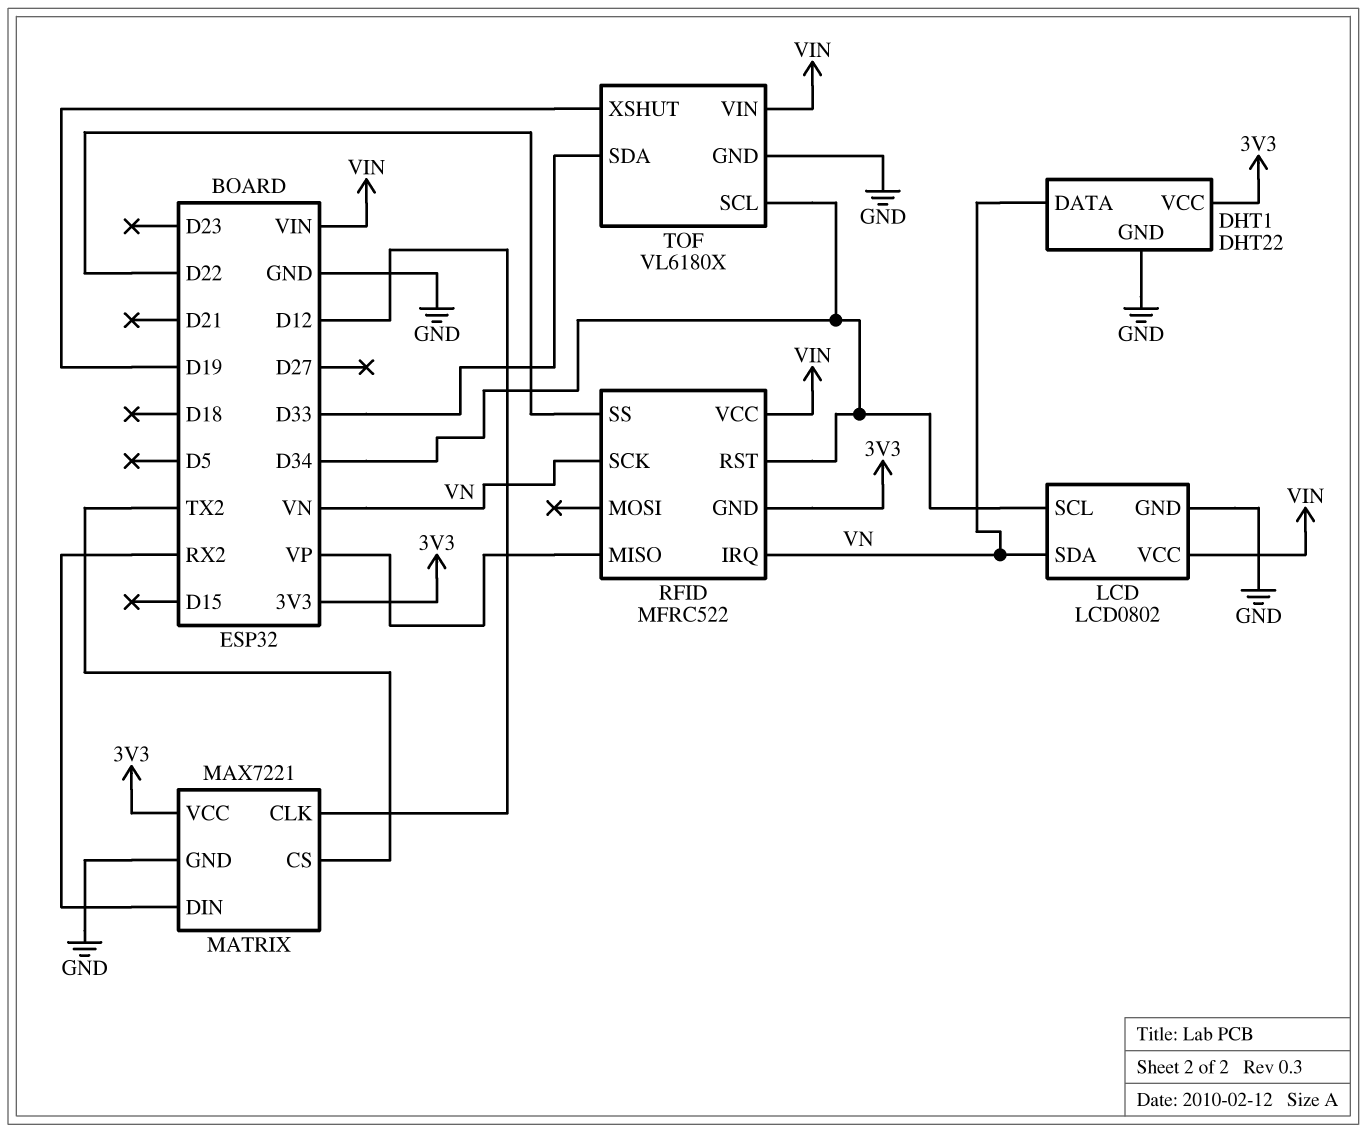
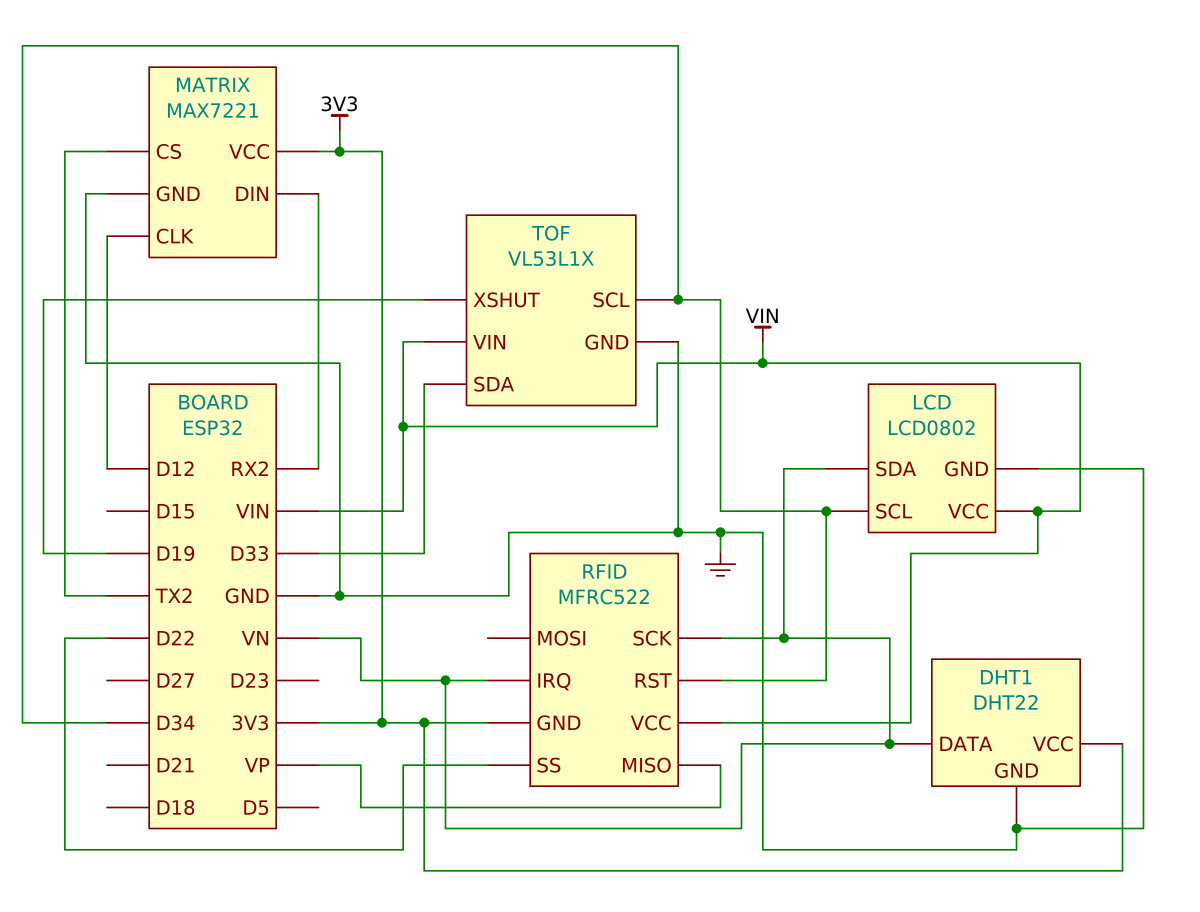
TOF: VL6180X -> VL53L1X

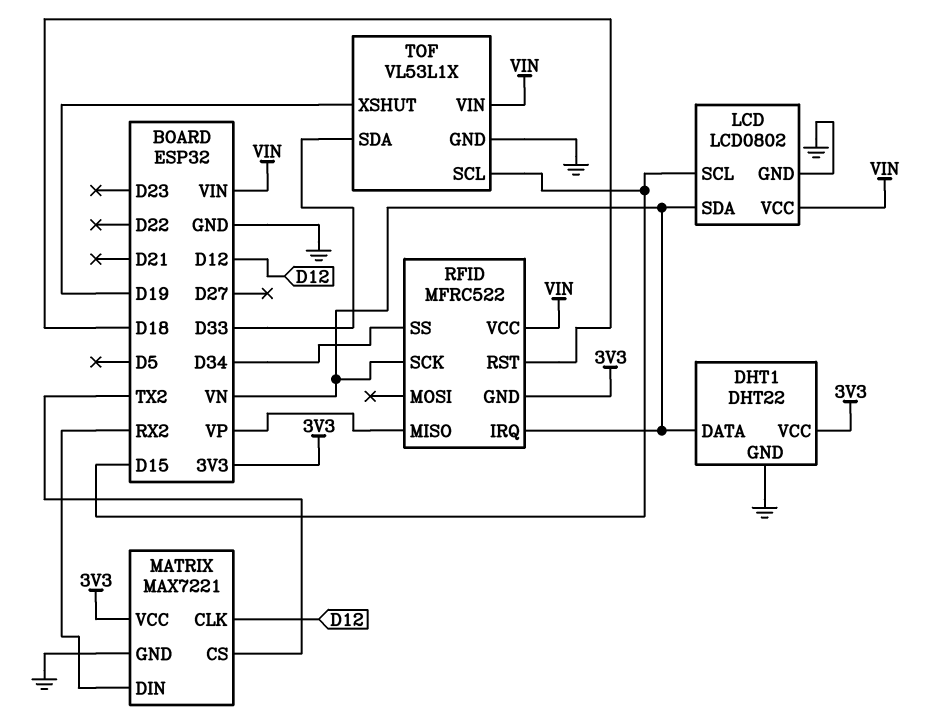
LCD pin SCL: D34 -> D15
RFID pin RST: D34 -> D18
RFID pin SS: D22 -> D34
TOF pin SCL: D34 -> D15

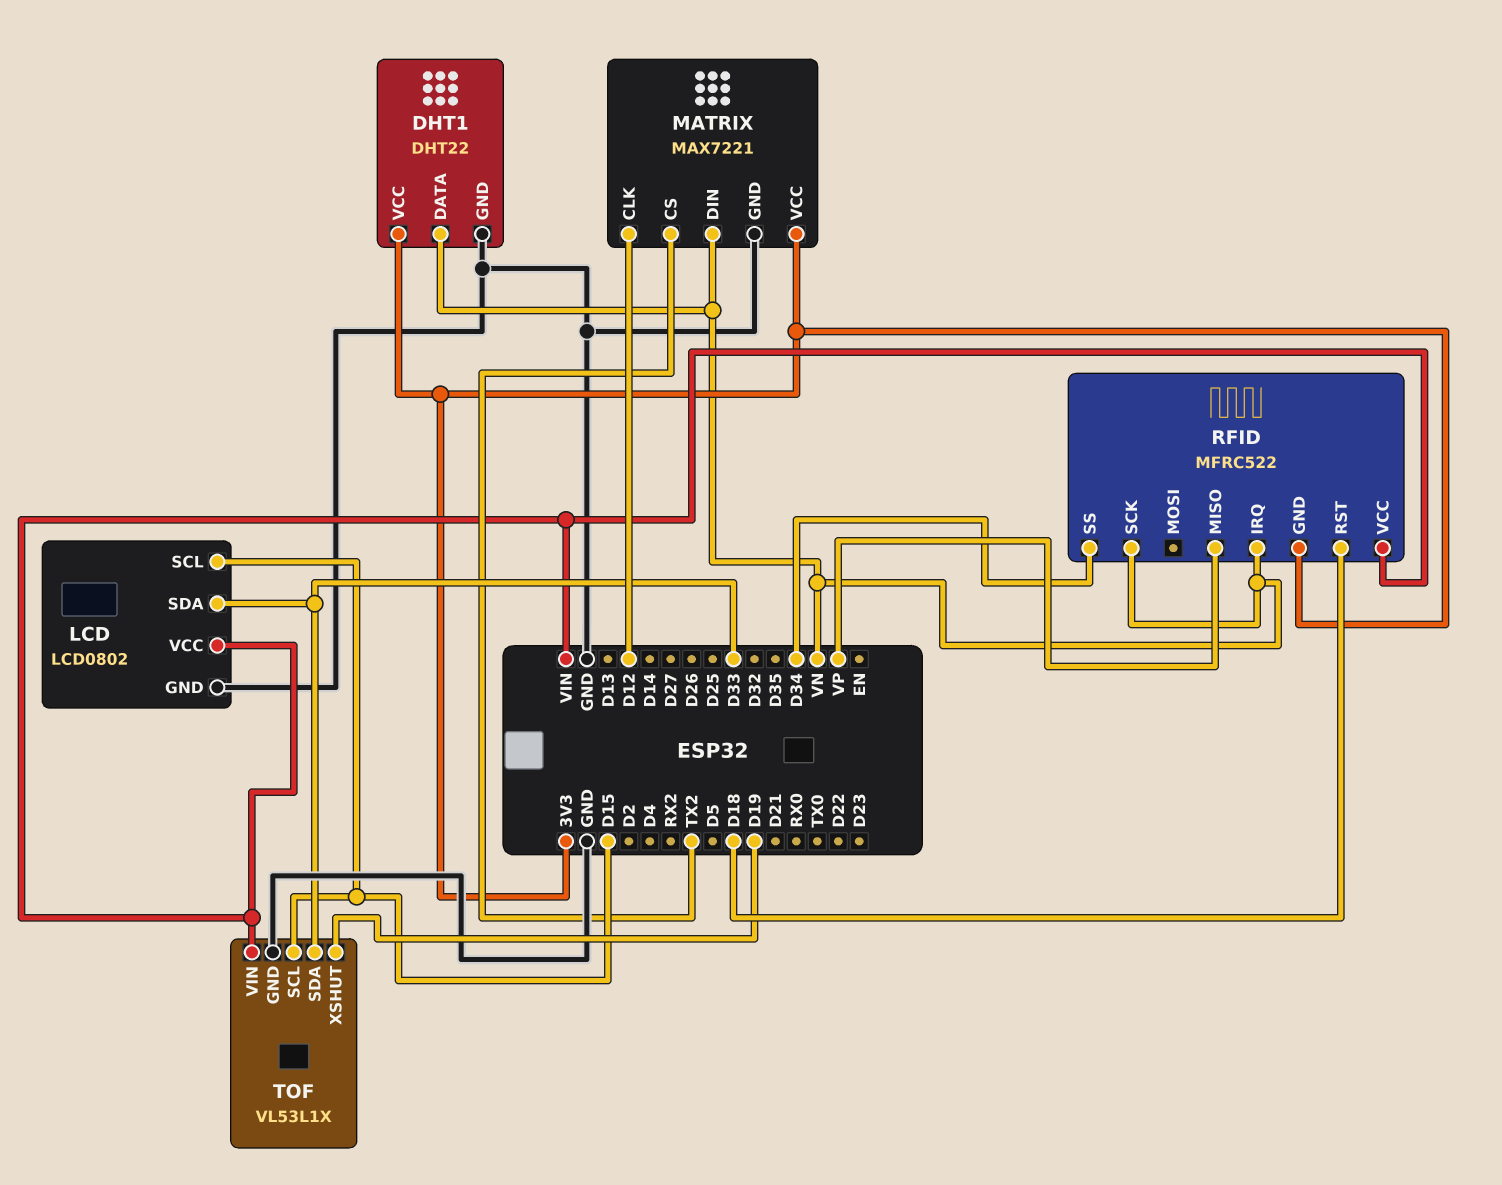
LCD pin SDA: VN -> D33
MATRIX pin DIN: RX2 -> VN

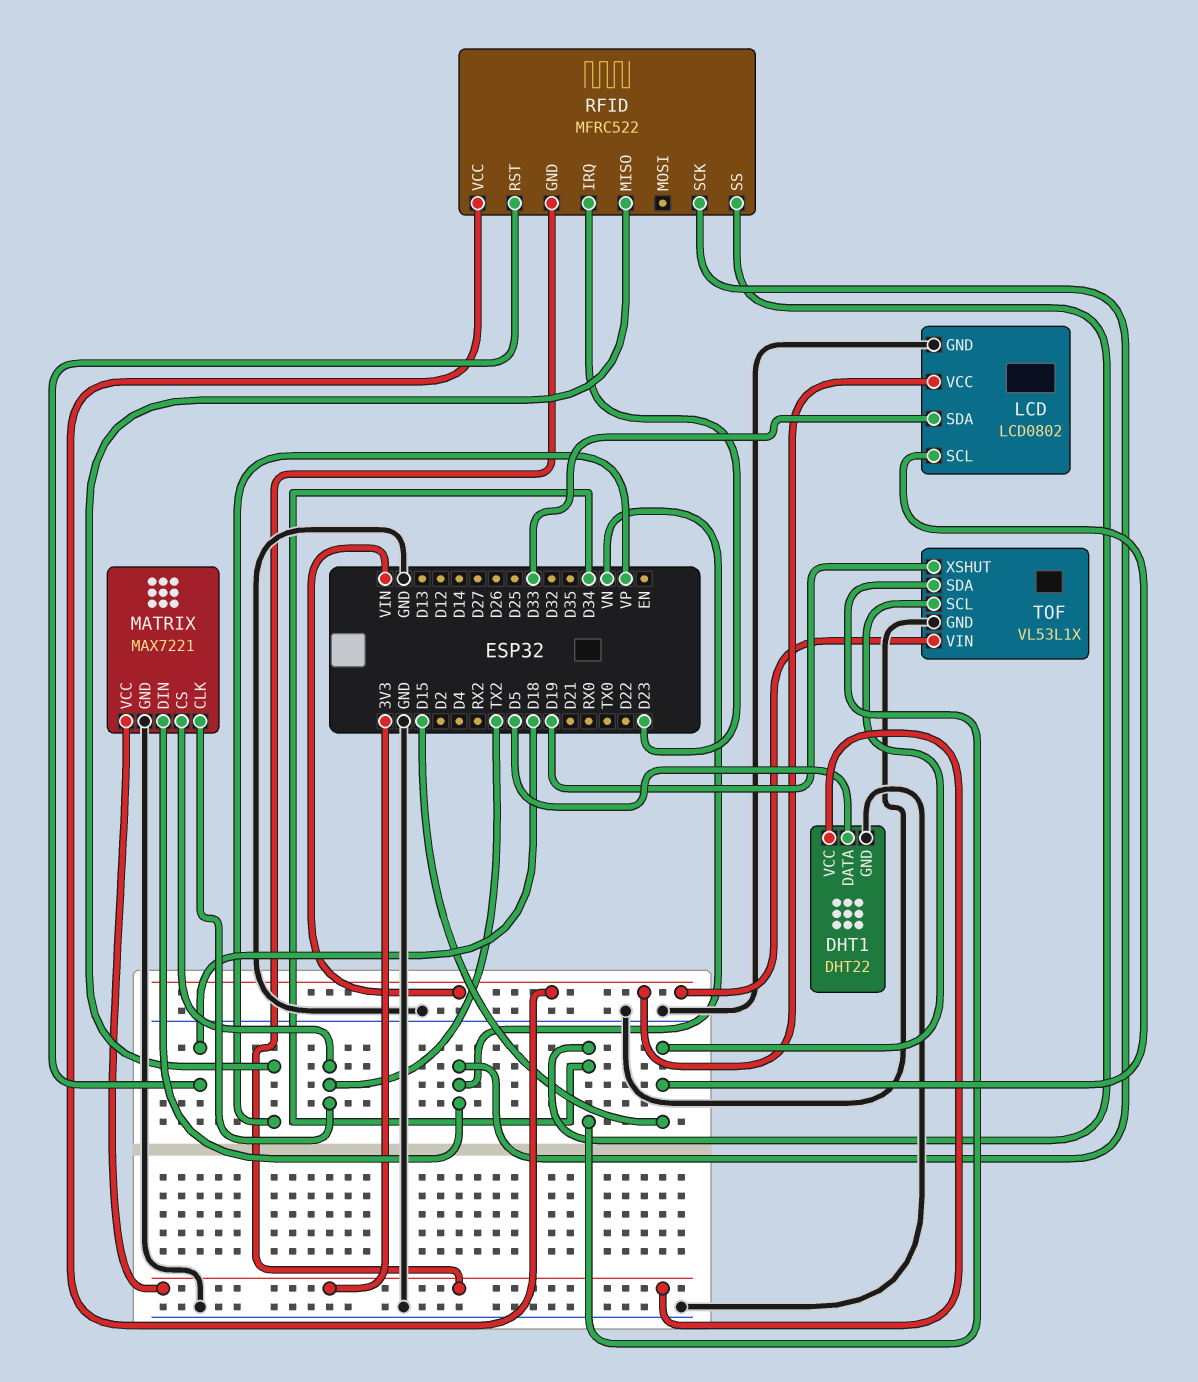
DHT1 pin DATA: VN -> D5
MATRIX pin CLK: D12 -> TX2
RFID pin IRQ: VN -> D23
TOF pin SDA: D33 -> D34

